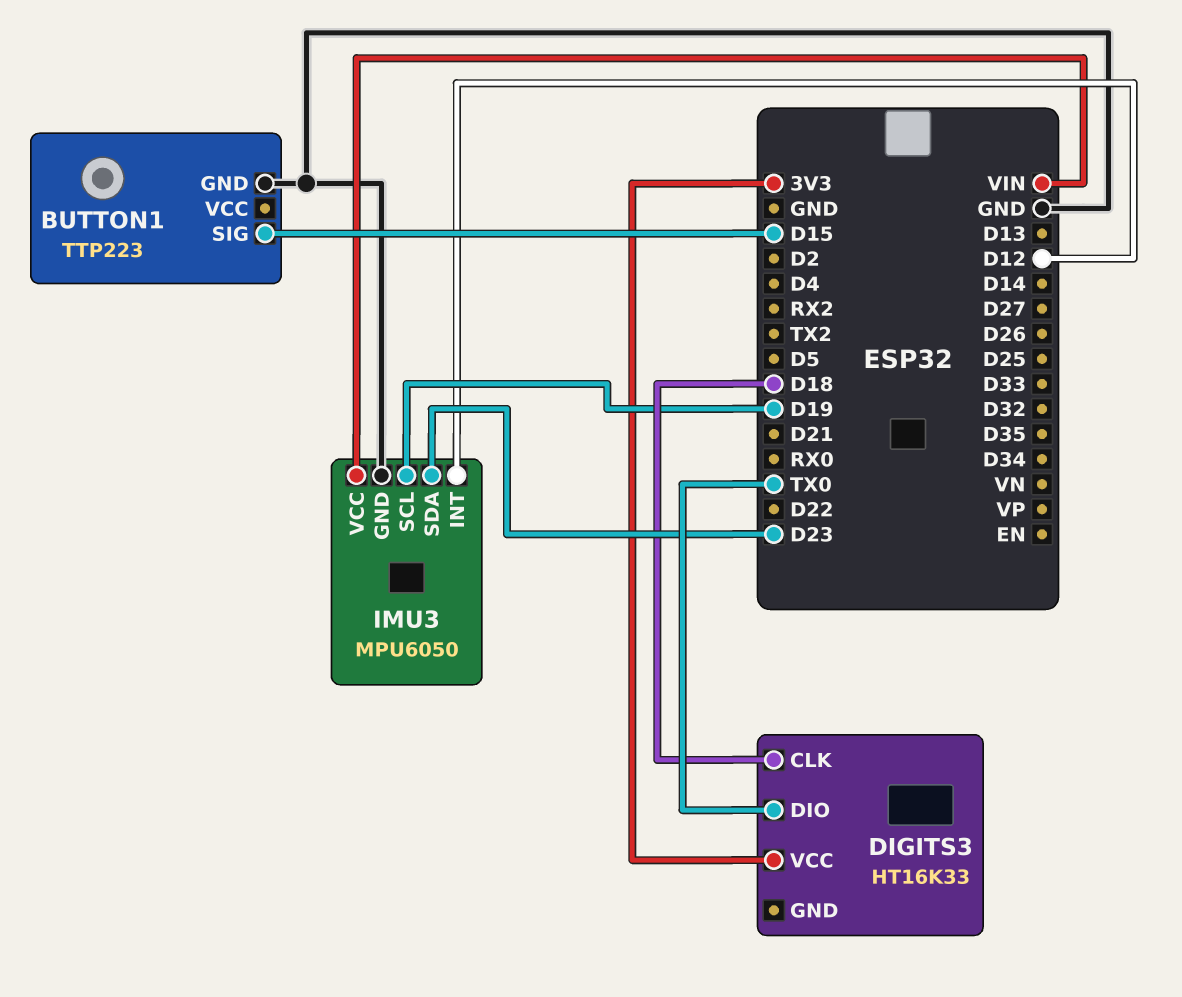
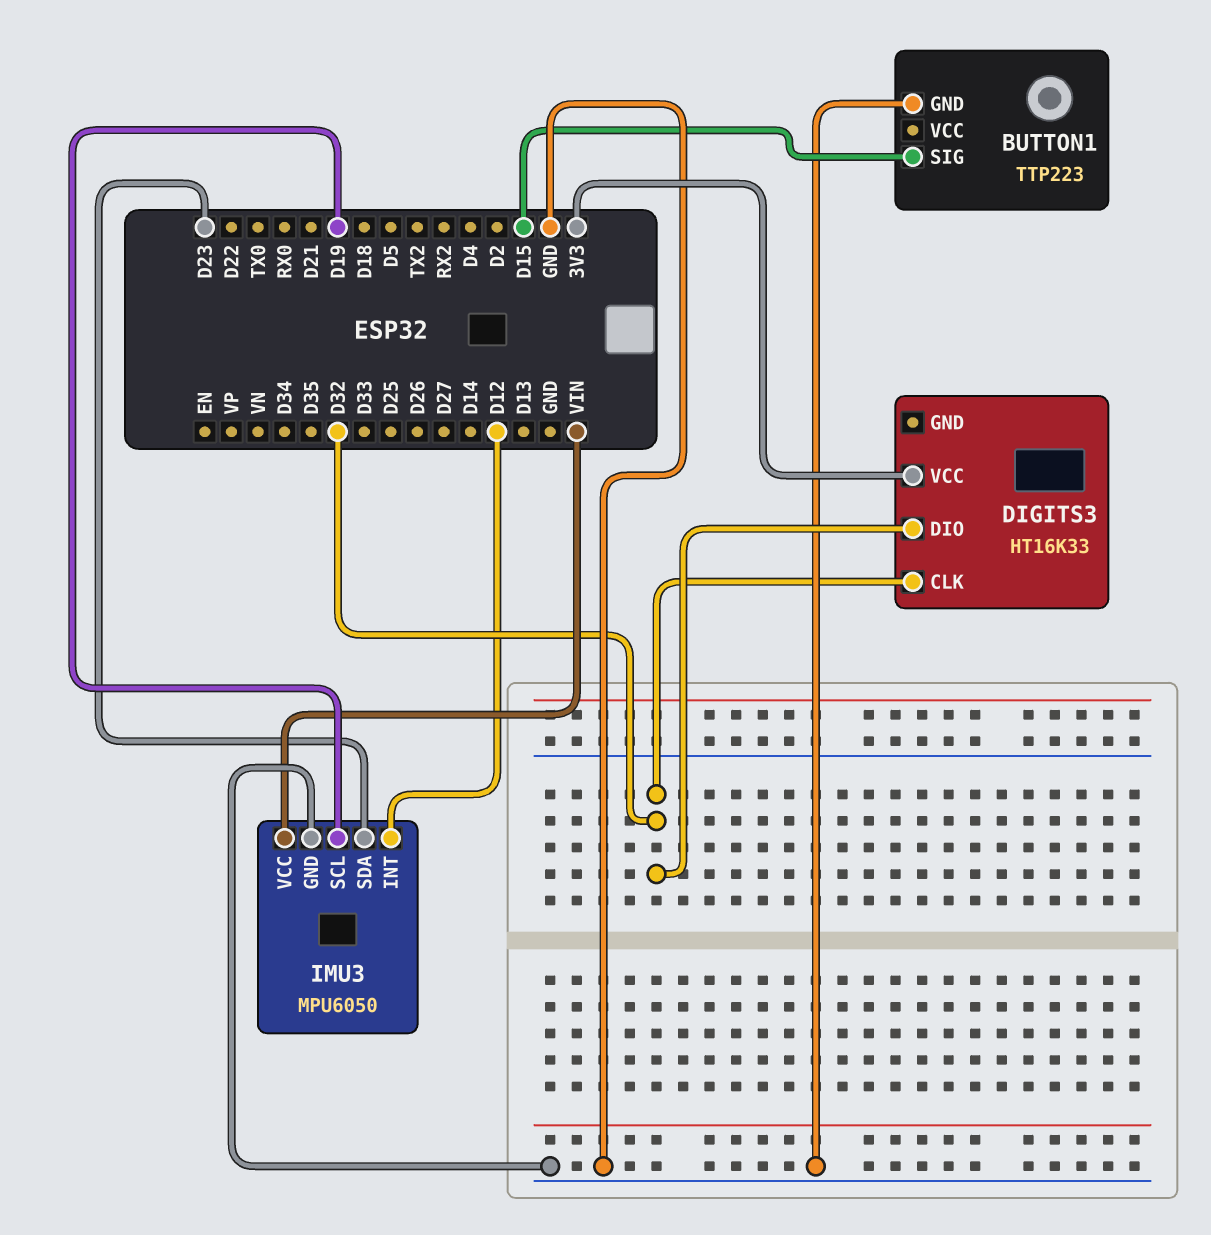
DIGITS3 pin CLK: D18 -> D32
DIGITS3 pin DIO: TX0 -> D32

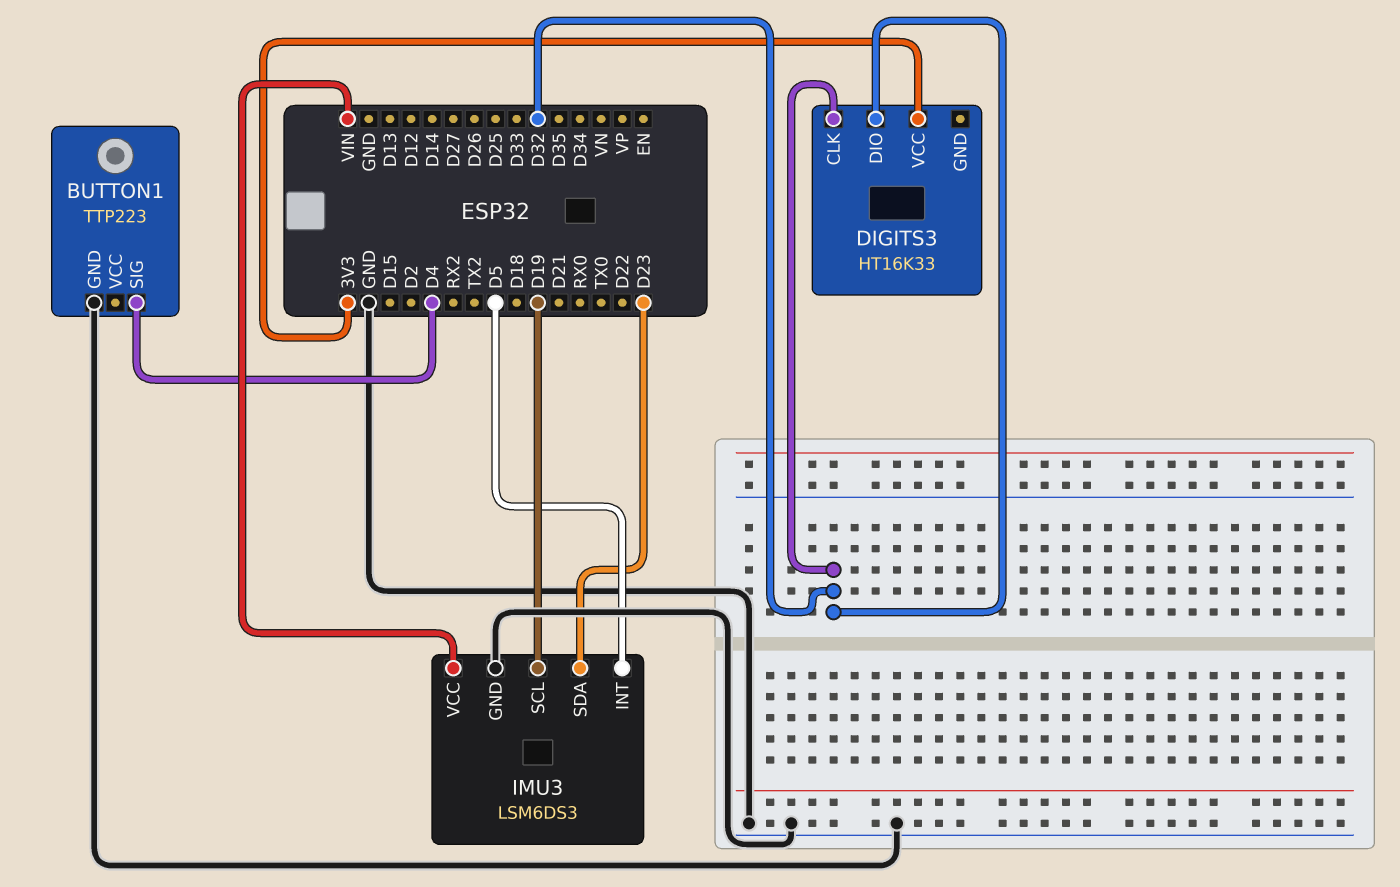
BUTTON1 pin SIG: D15 -> D4
IMU3: MPU6050 -> LSM6DS3
IMU3 pin INT: D12 -> D5

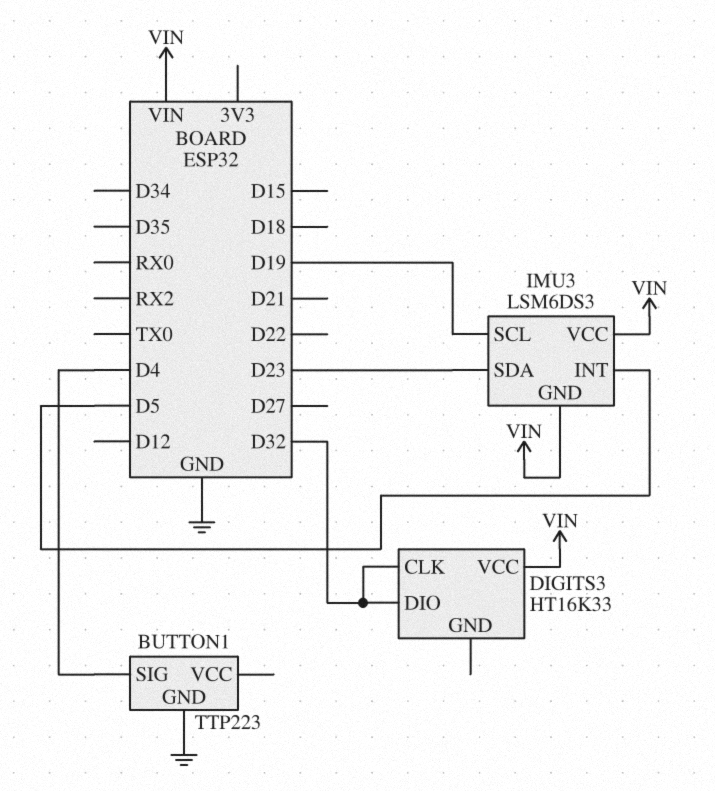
DIGITS3 pin VCC: 3V3 -> VIN
IMU3 pin GND: GND -> VIN

